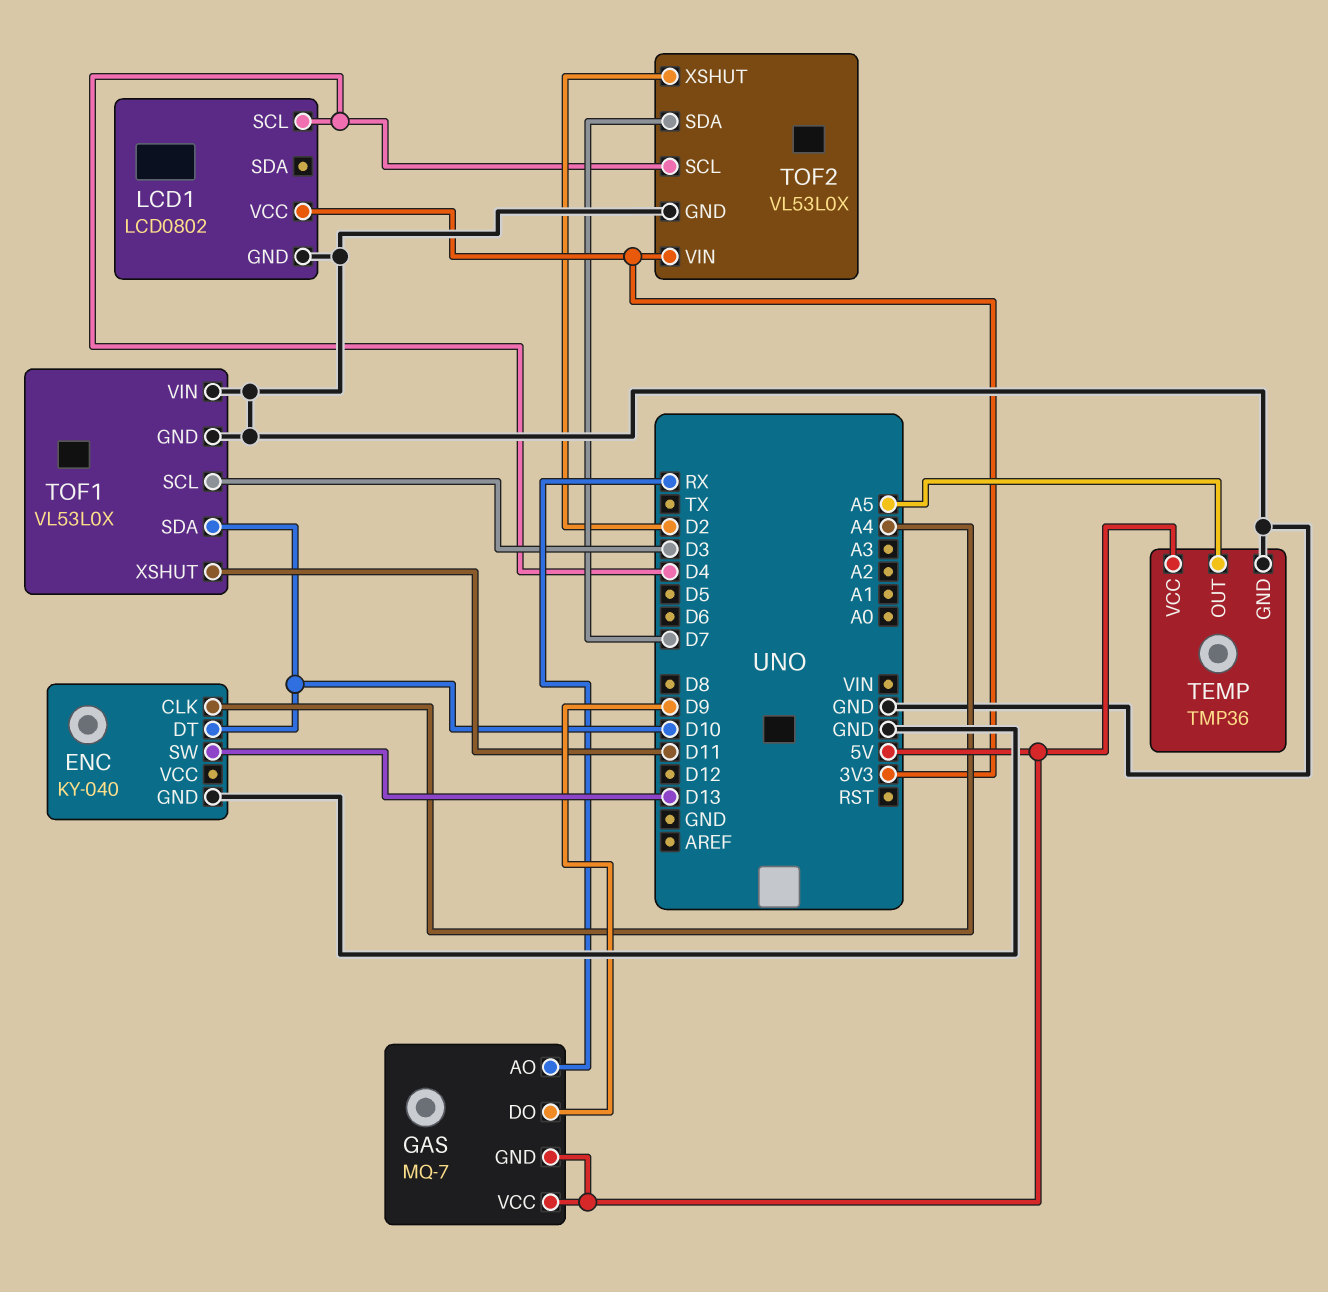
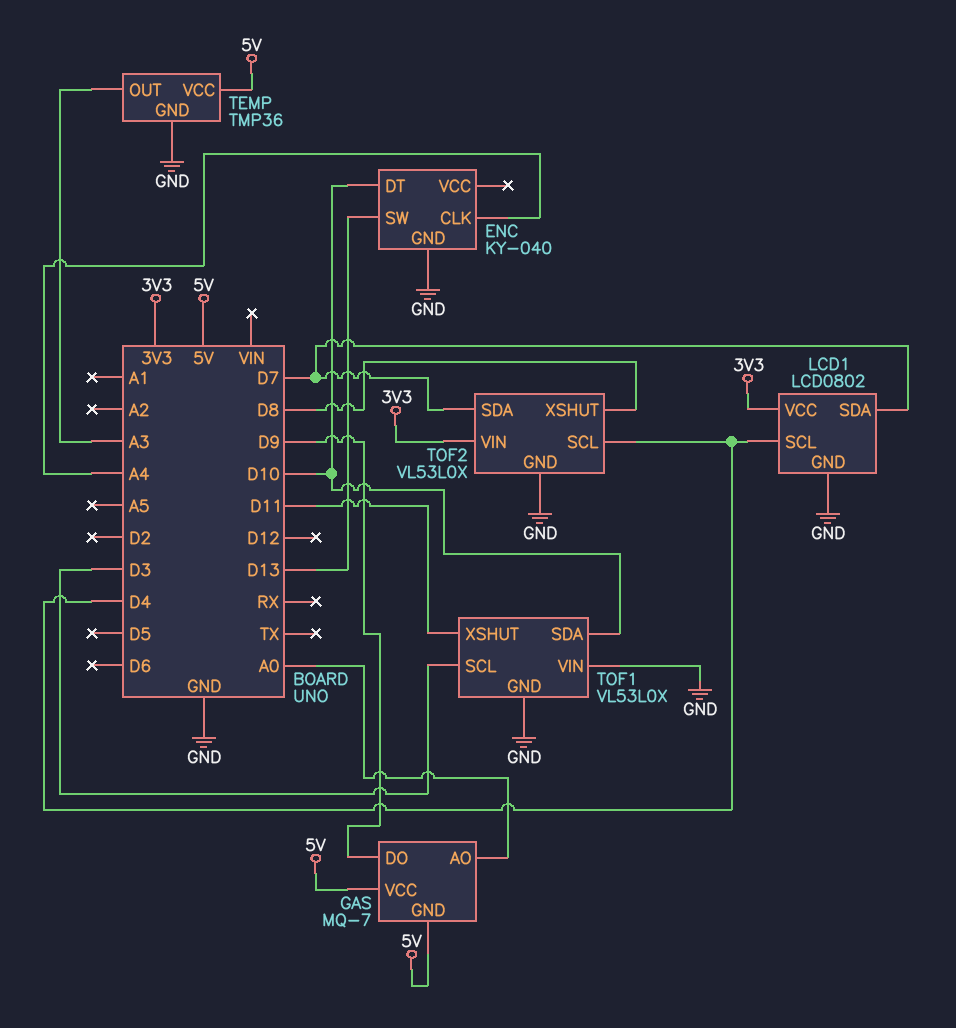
GAS pin AO: RX -> A0
LCD1 pin SDA: none -> D7
TEMP pin OUT: A5 -> A3
TOF2 pin XSHUT: D2 -> D8

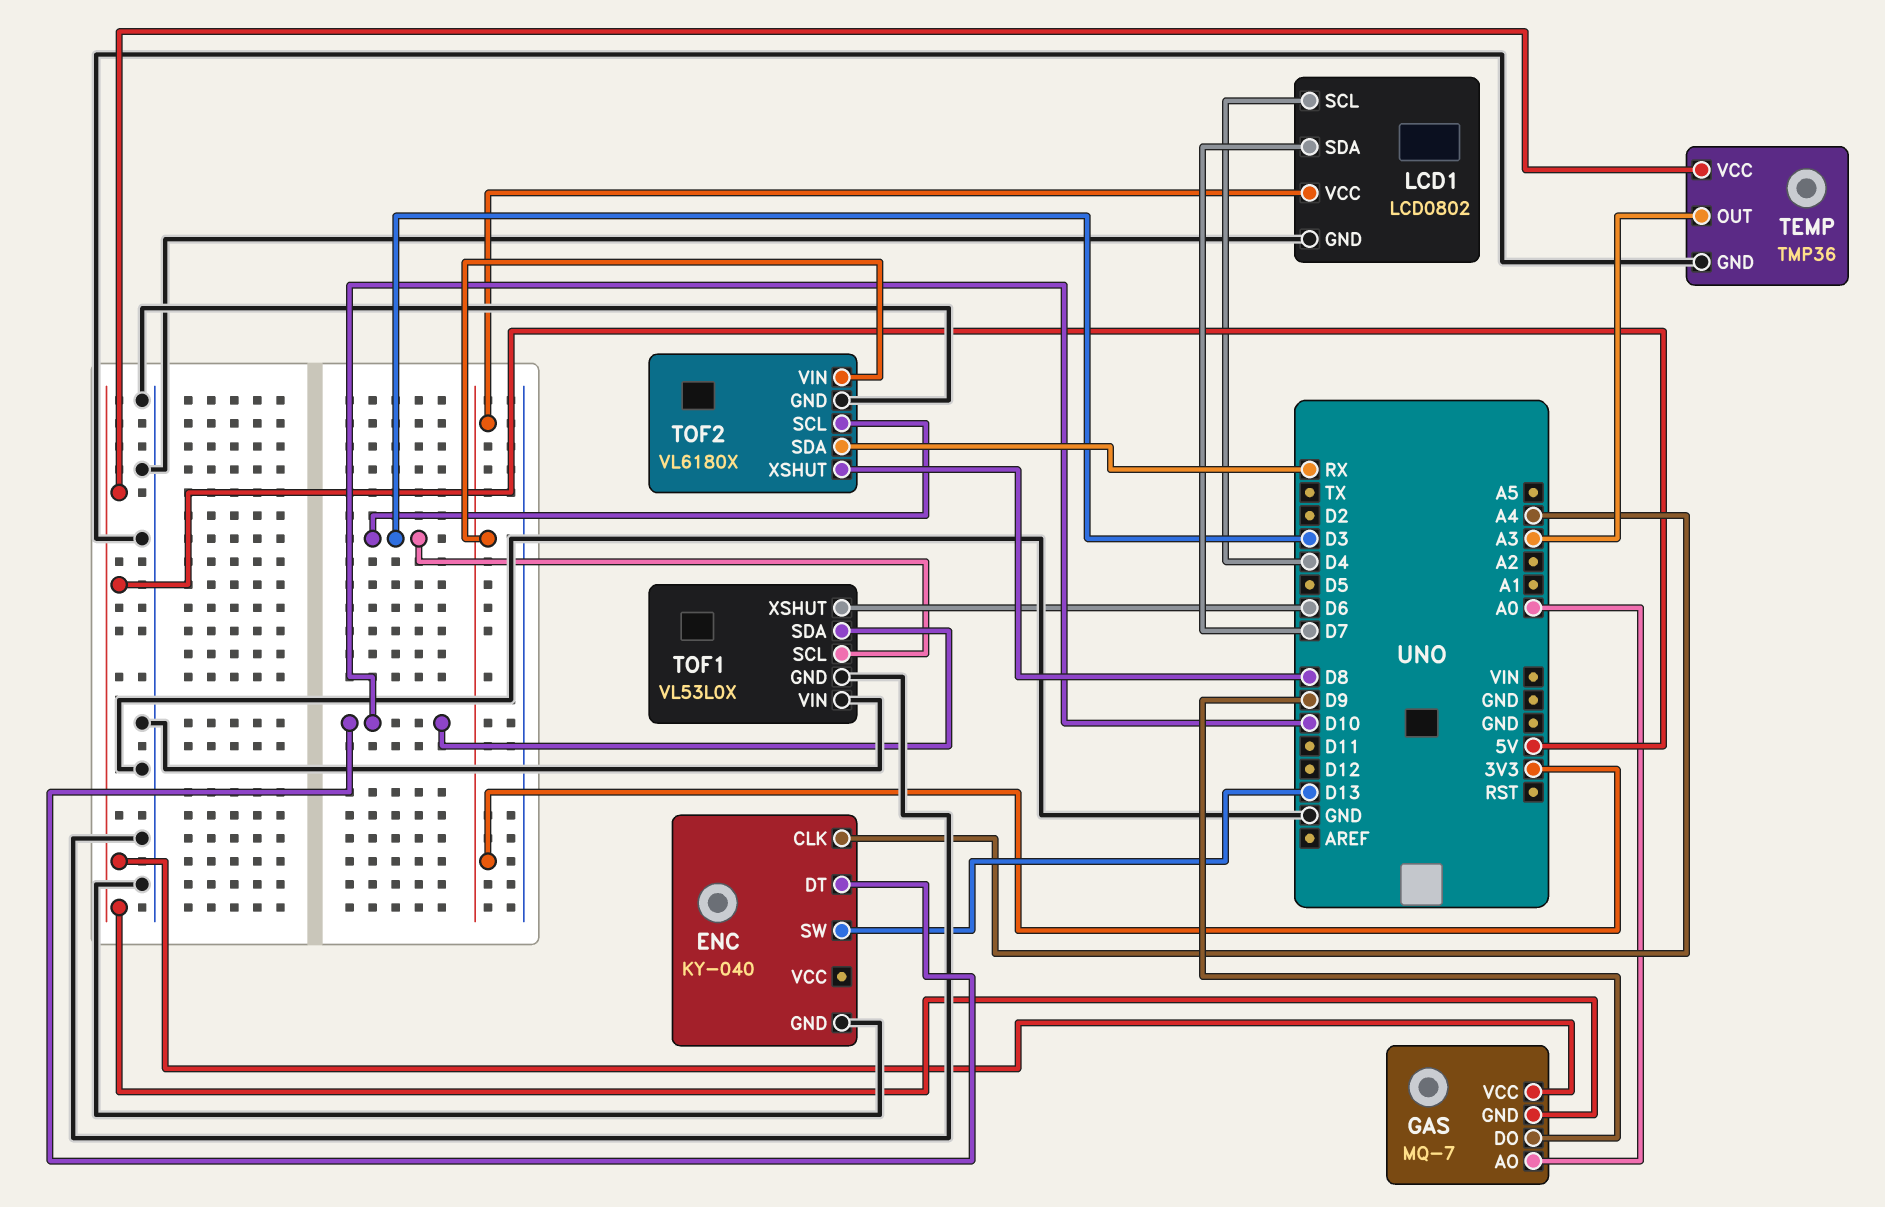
TOF1 pin XSHUT: D11 -> D6
TOF2: VL53L0X -> VL6180X
TOF2 pin SCL: D4 -> D3
TOF2 pin SDA: D7 -> RX

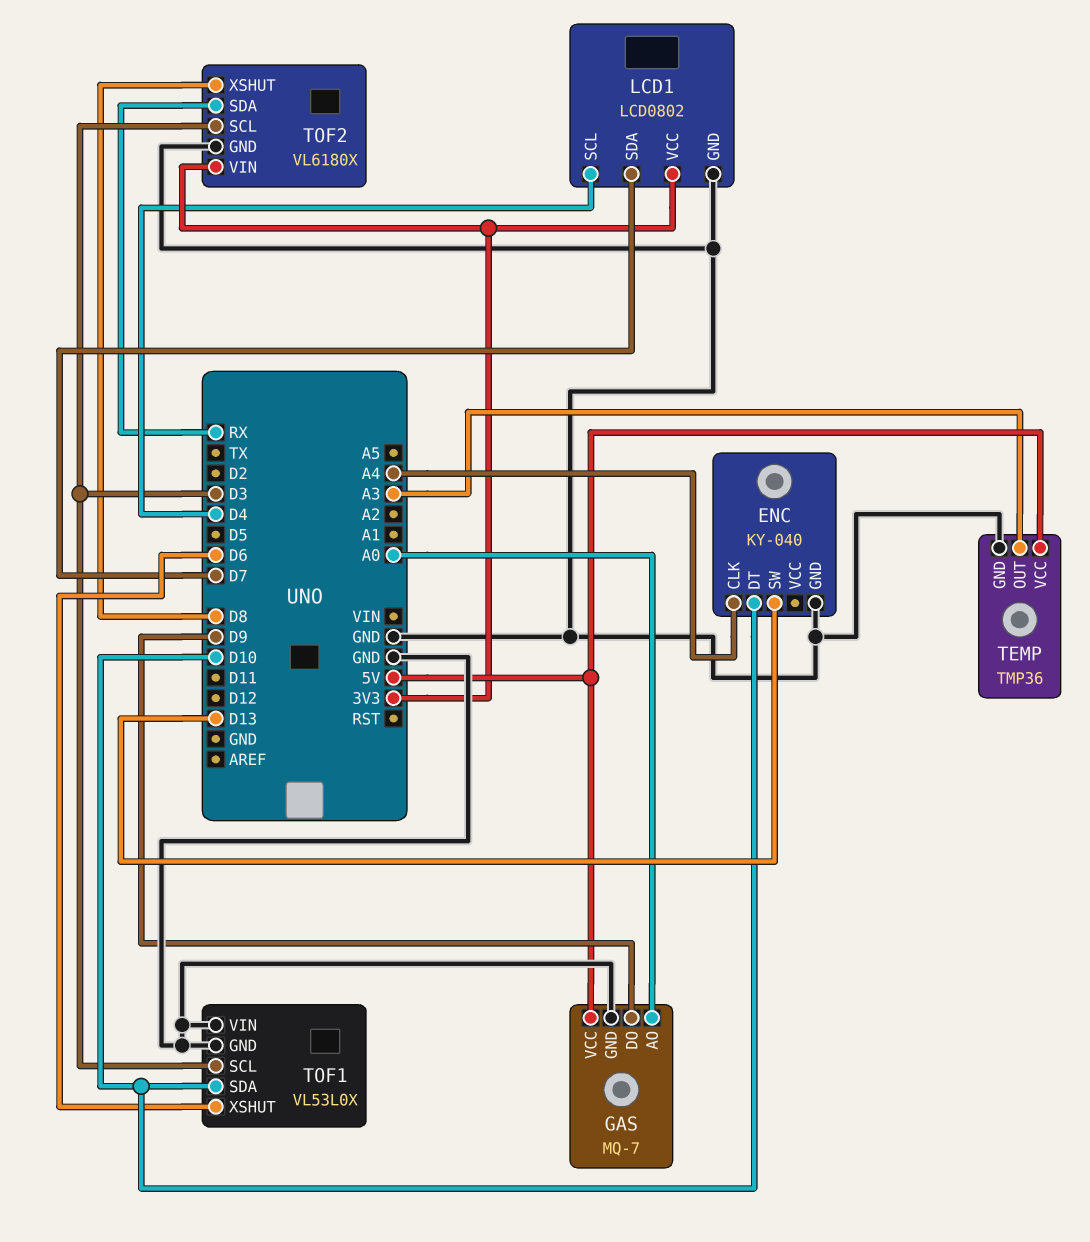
GAS pin GND: 5V -> GND

